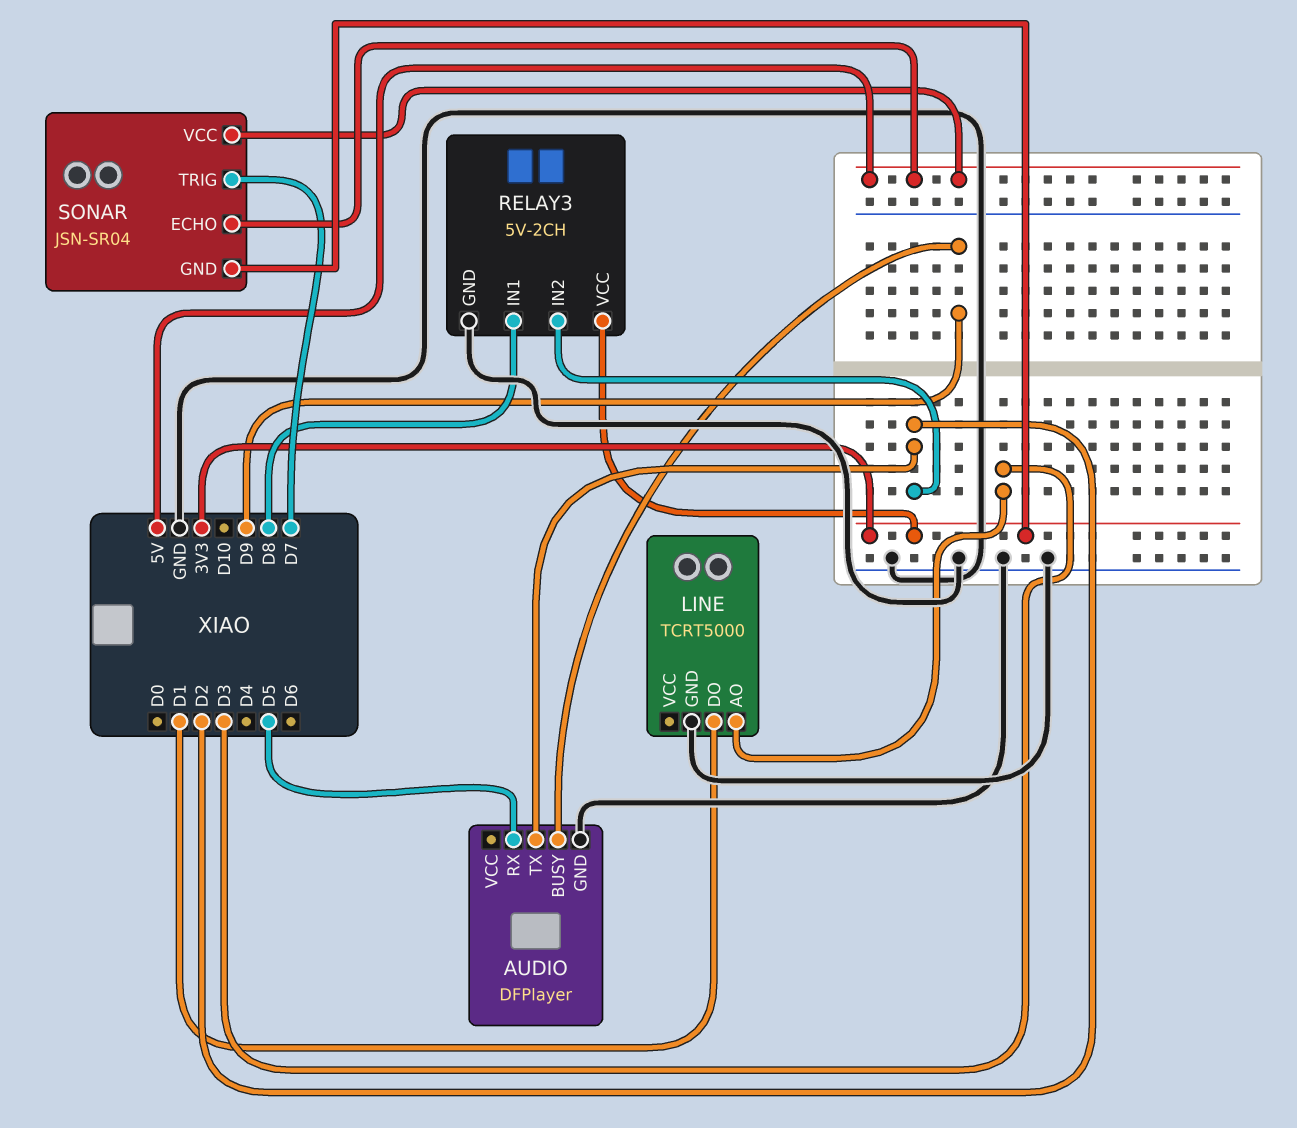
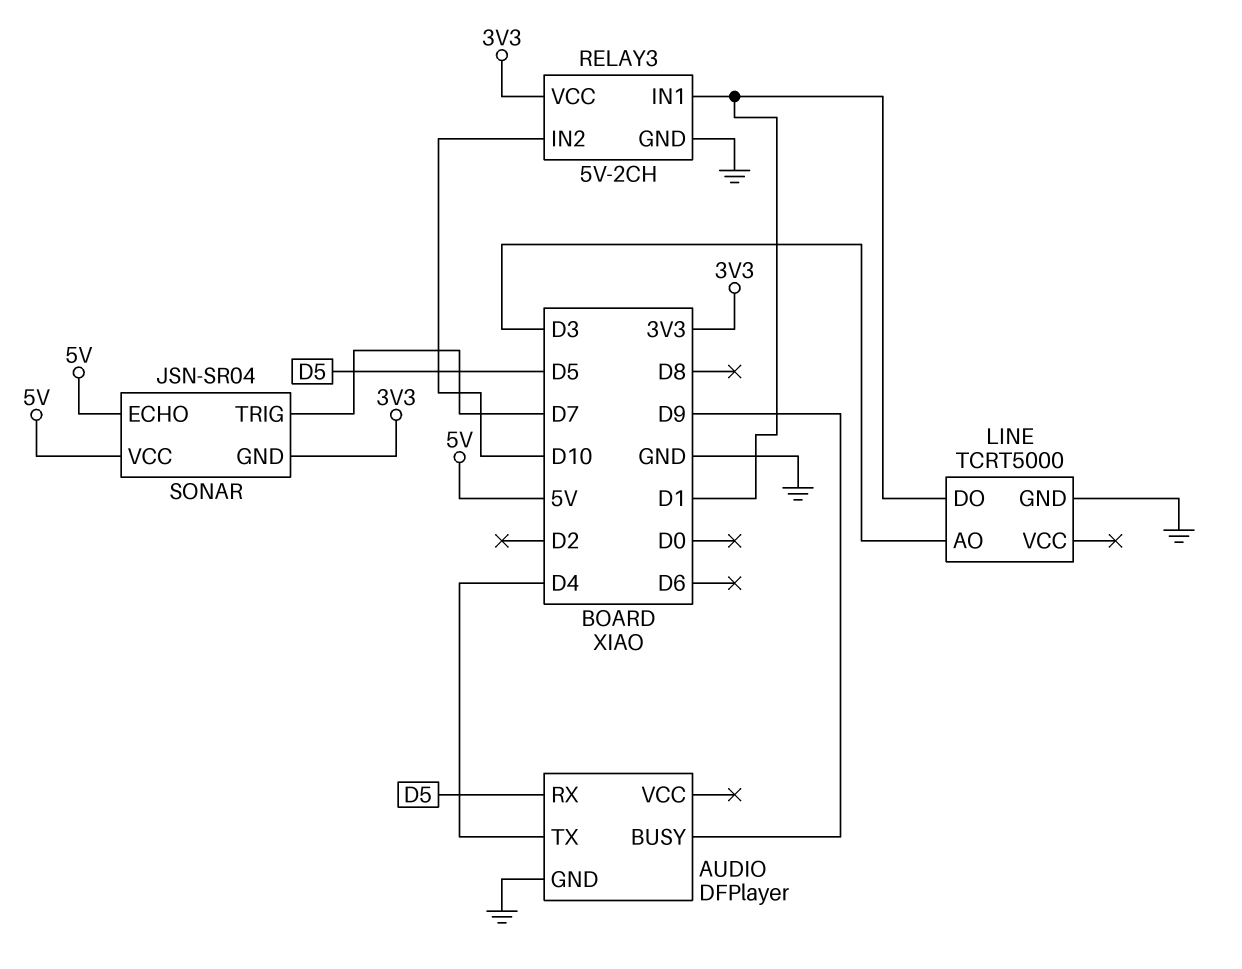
AUDIO pin TX: D2 -> D4
RELAY3 pin IN1: D8 -> D1
RELAY3 pin IN2: D2 -> D10

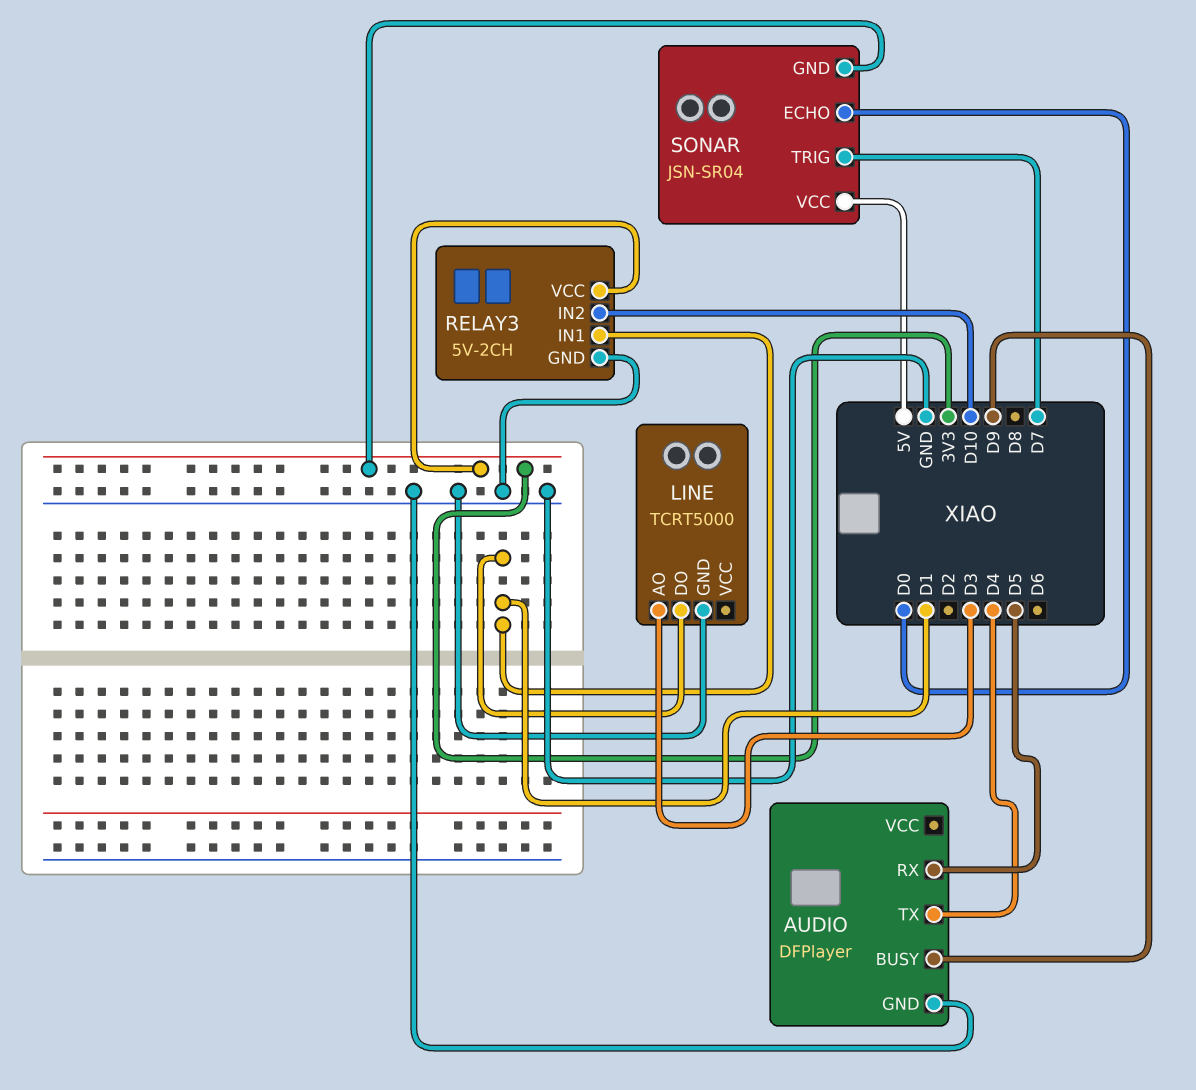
SONAR pin ECHO: 5V -> D0

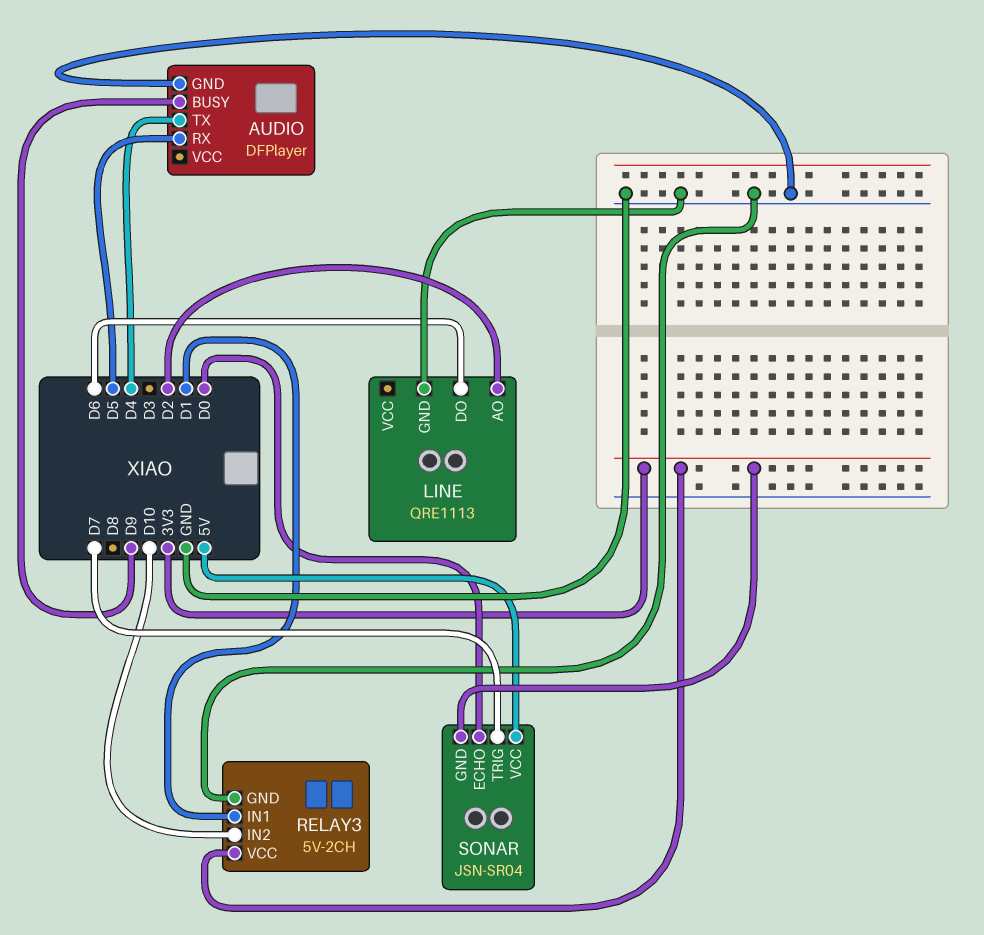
LINE: TCRT5000 -> QRE1113
LINE pin AO: D3 -> D2
LINE pin DO: D1 -> D6

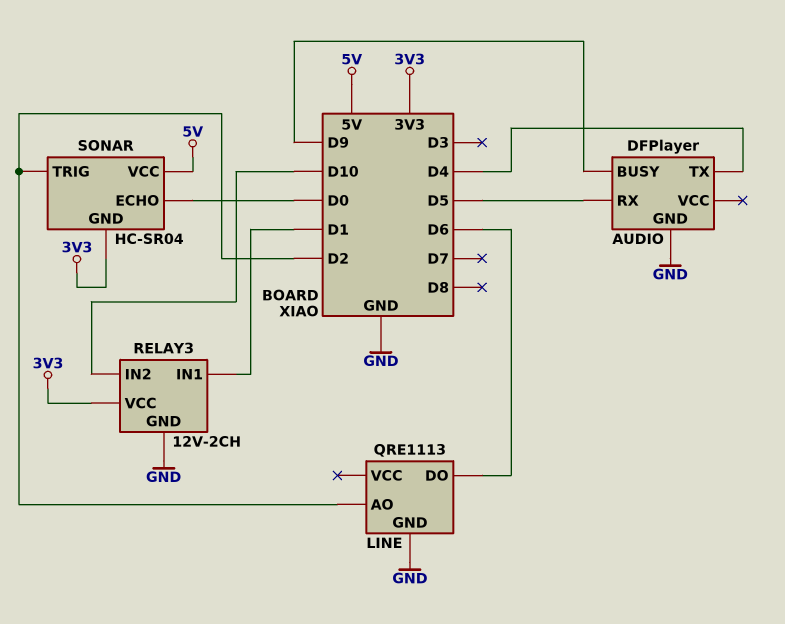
RELAY3: 5V-2CH -> 12V-2CH
SONAR: JSN-SR04 -> HC-SR04
SONAR pin TRIG: D7 -> D2

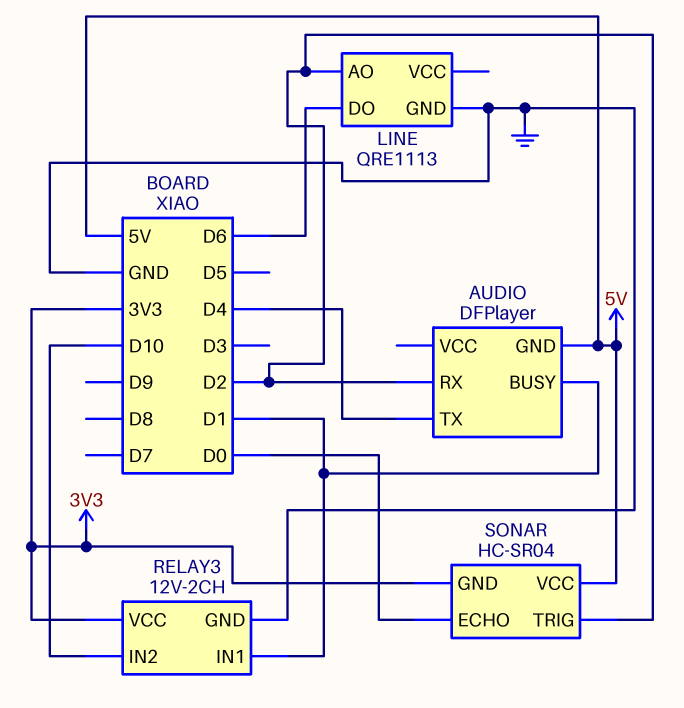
AUDIO pin BUSY: D9 -> D1
AUDIO pin GND: GND -> 5V
AUDIO pin RX: D5 -> D2

